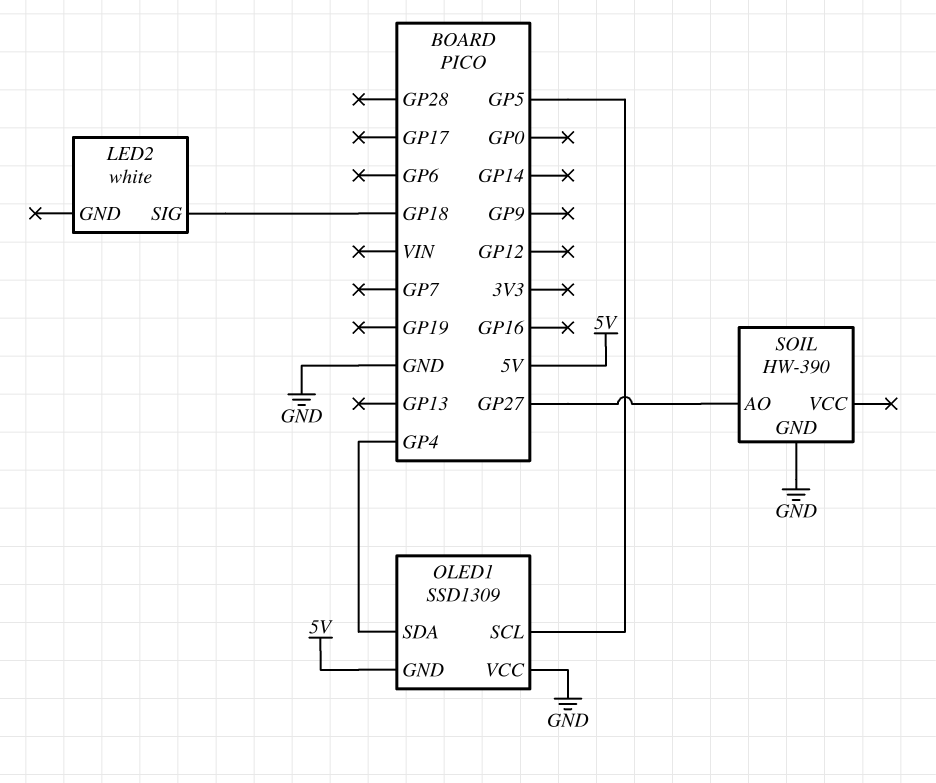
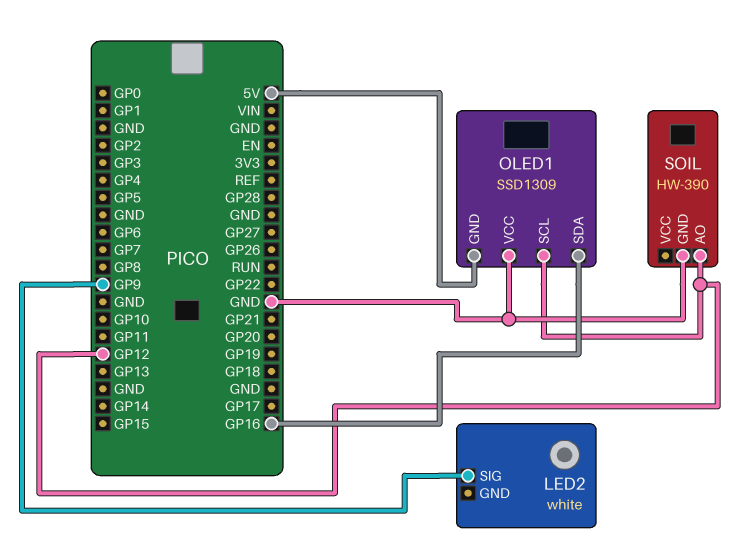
LED2 pin SIG: GP18 -> GP9
OLED1 pin SCL: GP5 -> GP12
OLED1 pin SDA: GP4 -> GP16
SOIL pin AO: GP27 -> GP12

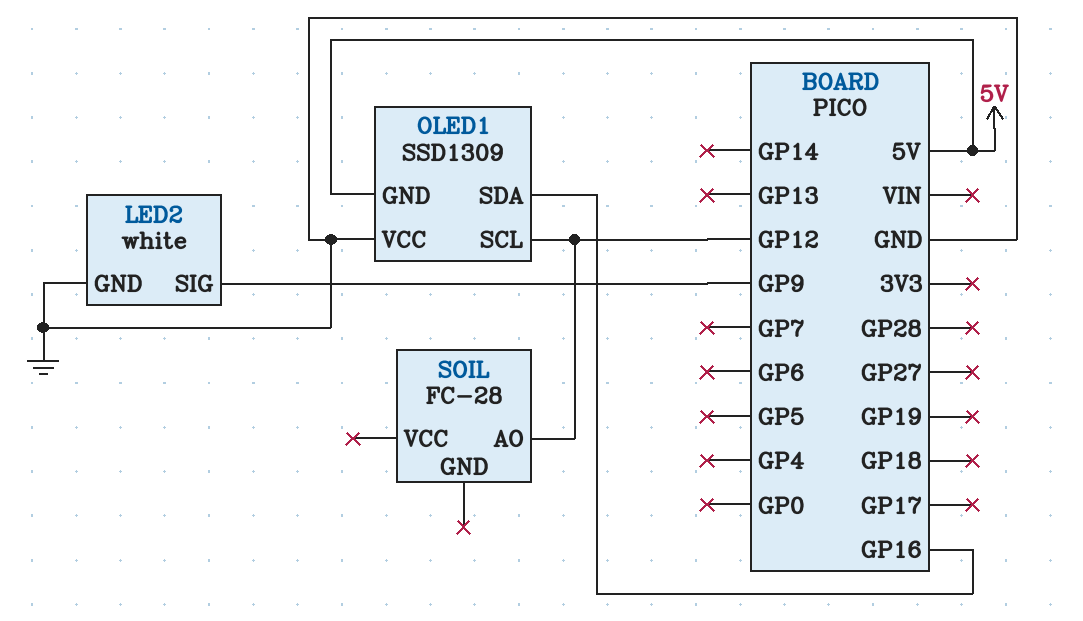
LED2 pin GND: none -> GND
SOIL: HW-390 -> FC-28
SOIL pin GND: GND -> none

